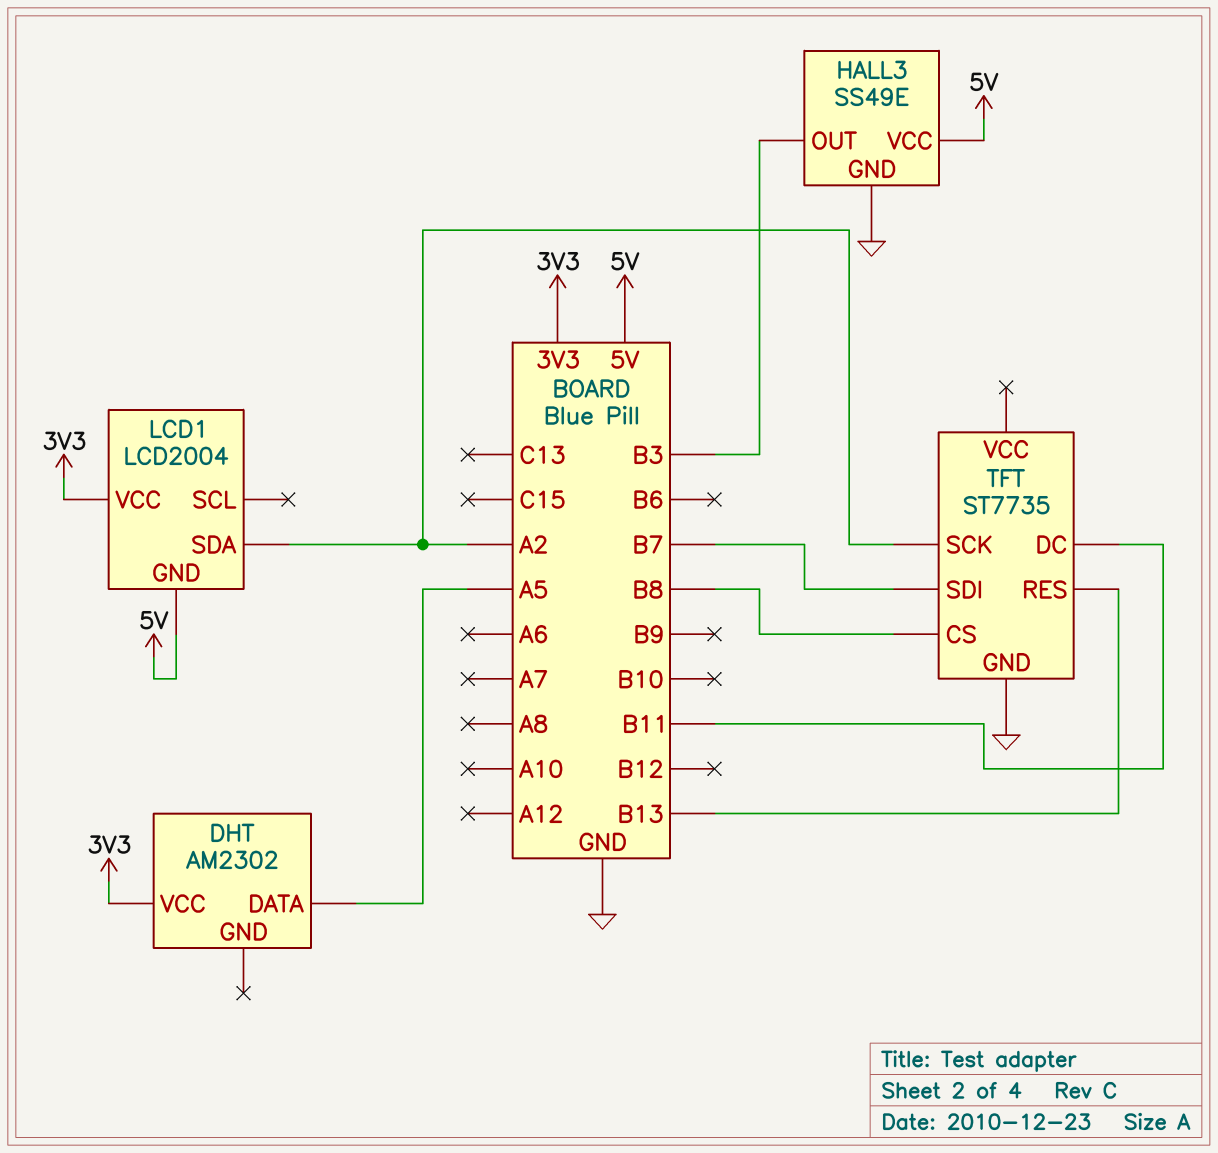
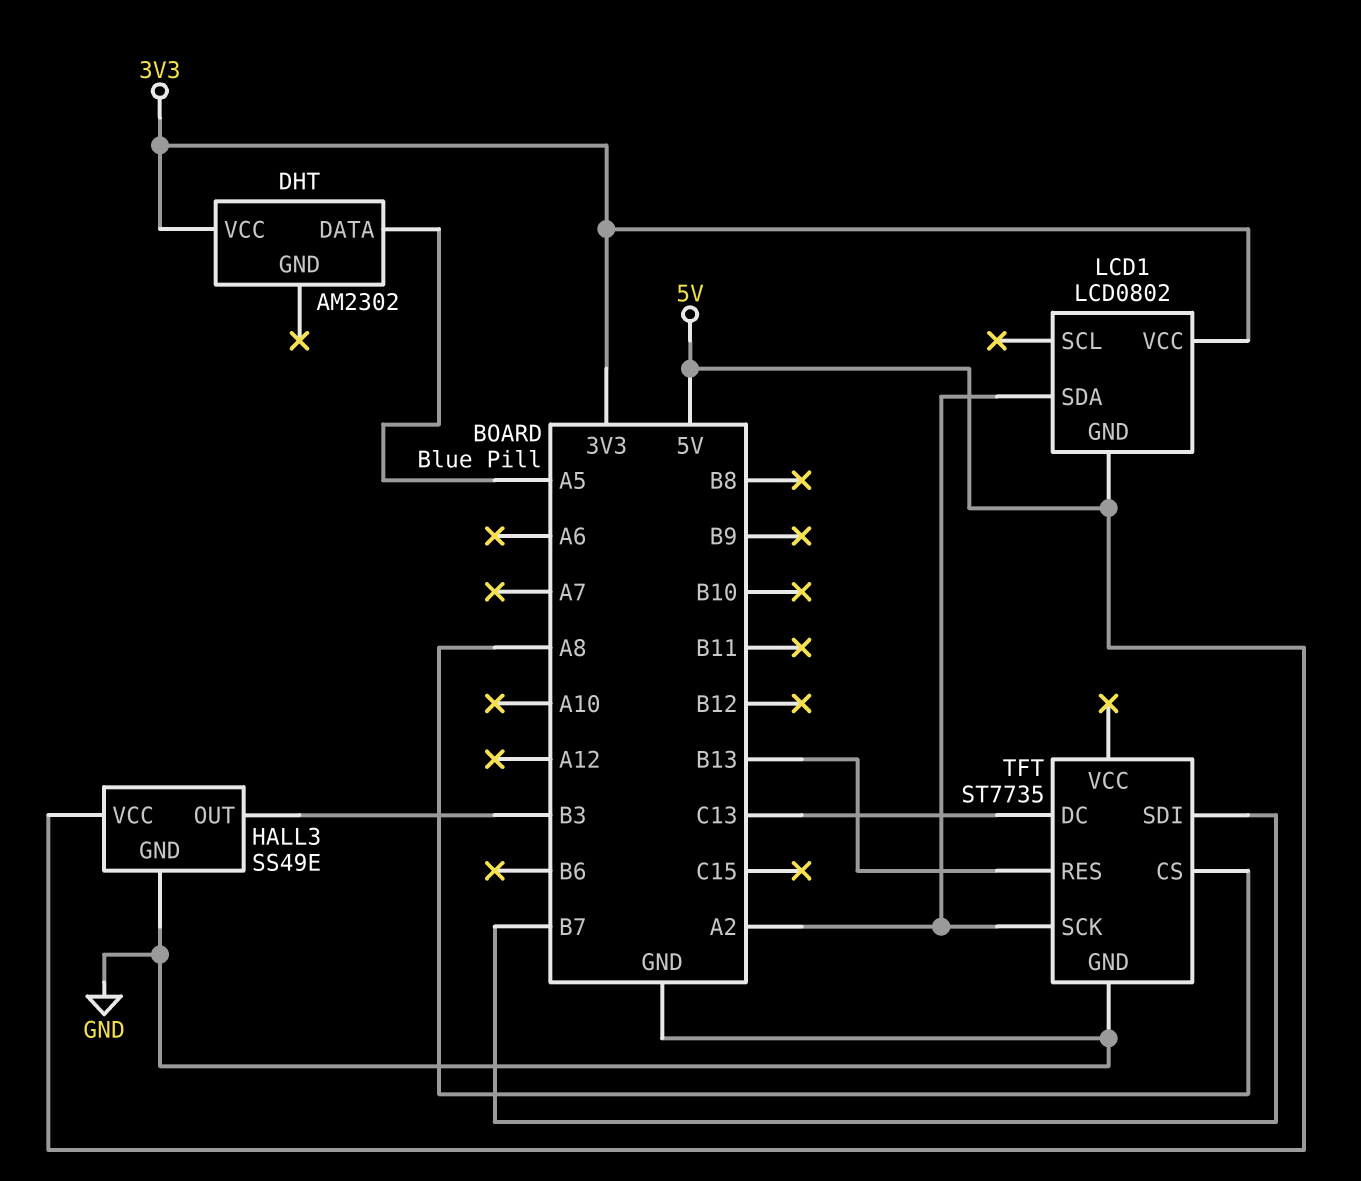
LCD1: LCD2004 -> LCD0802
TFT pin CS: B8 -> A8
TFT pin DC: B11 -> C13

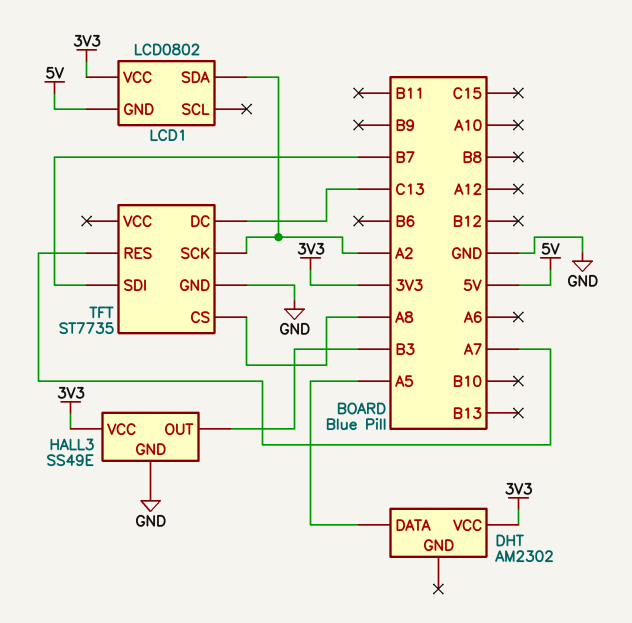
HALL3 pin VCC: 5V -> 3V3
TFT pin RES: B13 -> A7

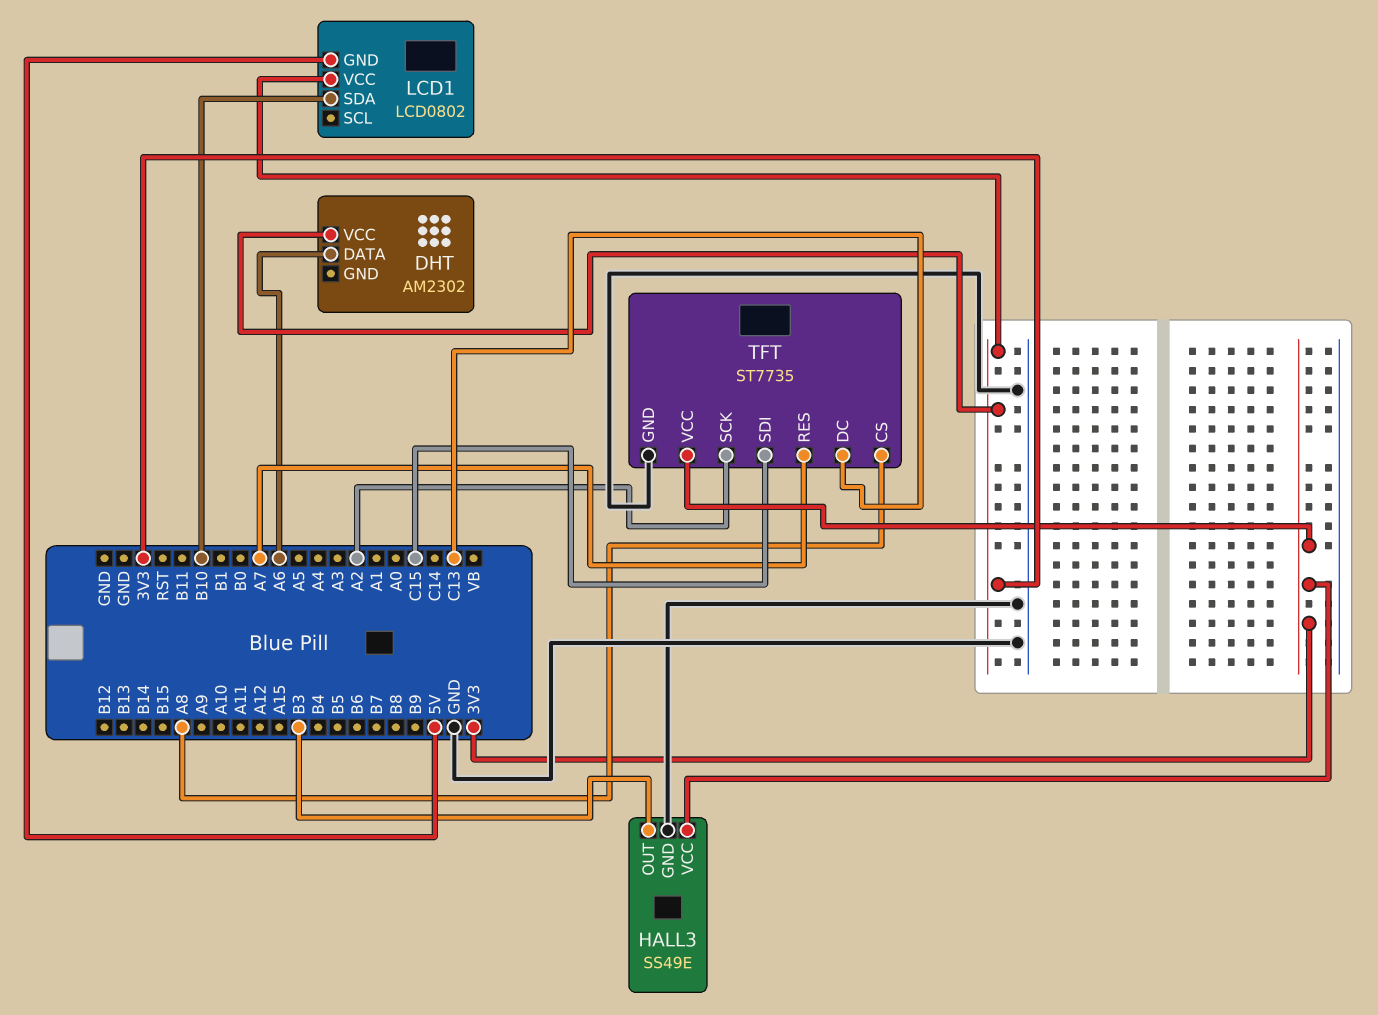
DHT pin DATA: A5 -> A6
LCD1 pin SDA: A2 -> B10
TFT pin SDI: B7 -> C15
TFT pin VCC: none -> 3V3

